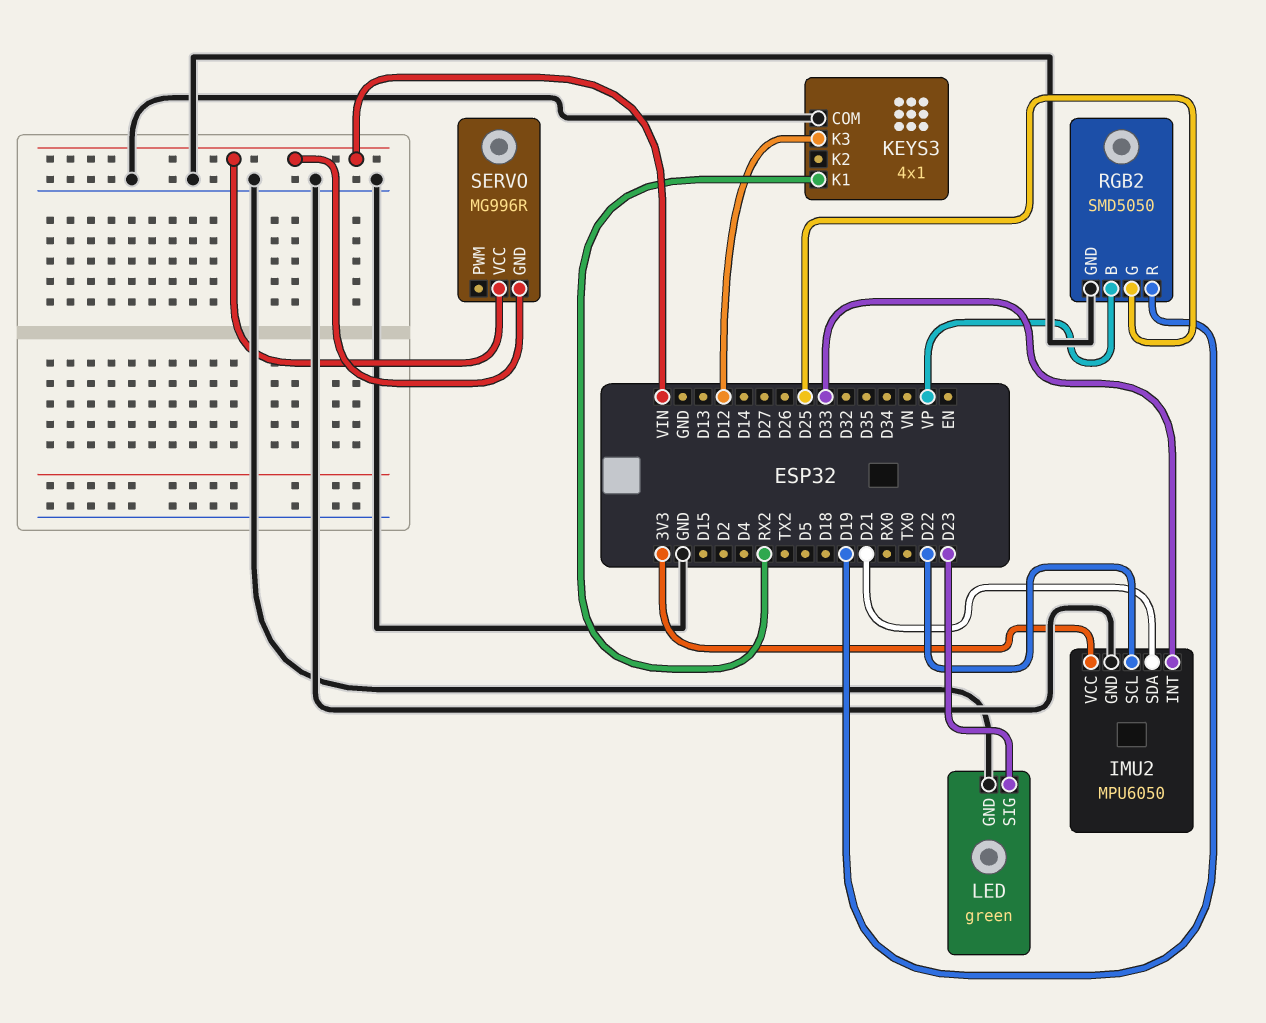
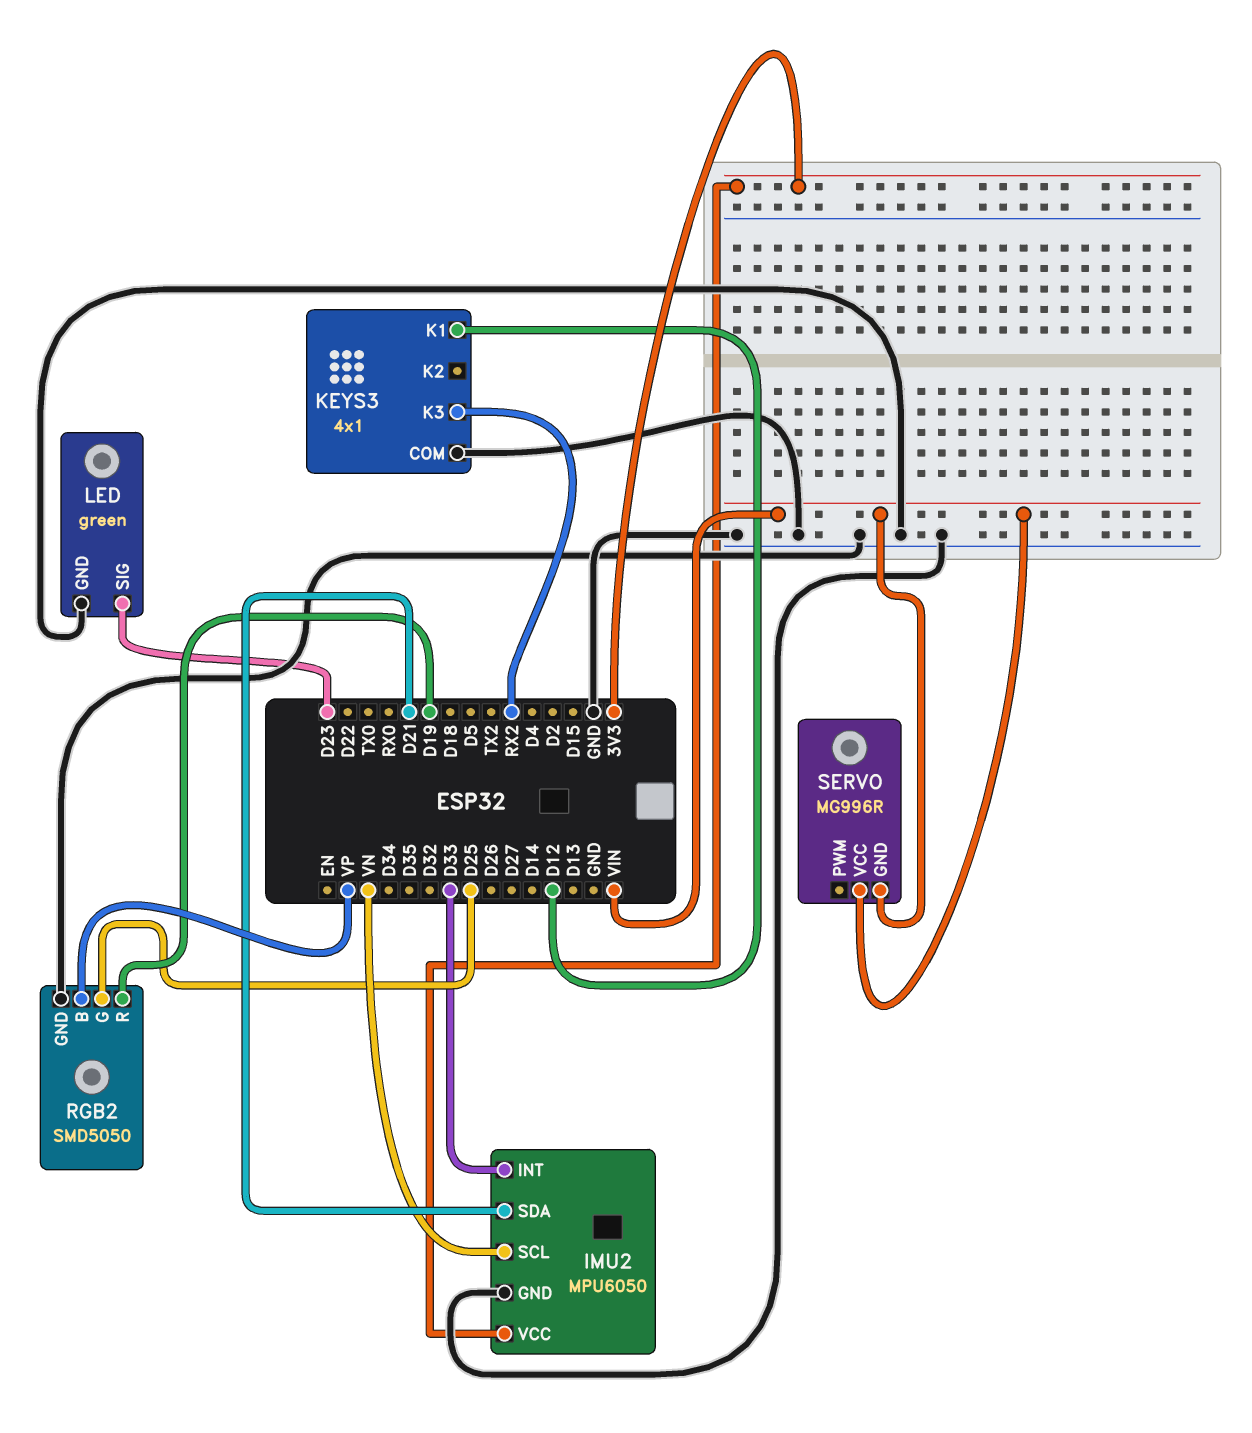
IMU2 pin SCL: D22 -> VN
KEYS3 pin K1: RX2 -> D12
KEYS3 pin K3: D12 -> RX2

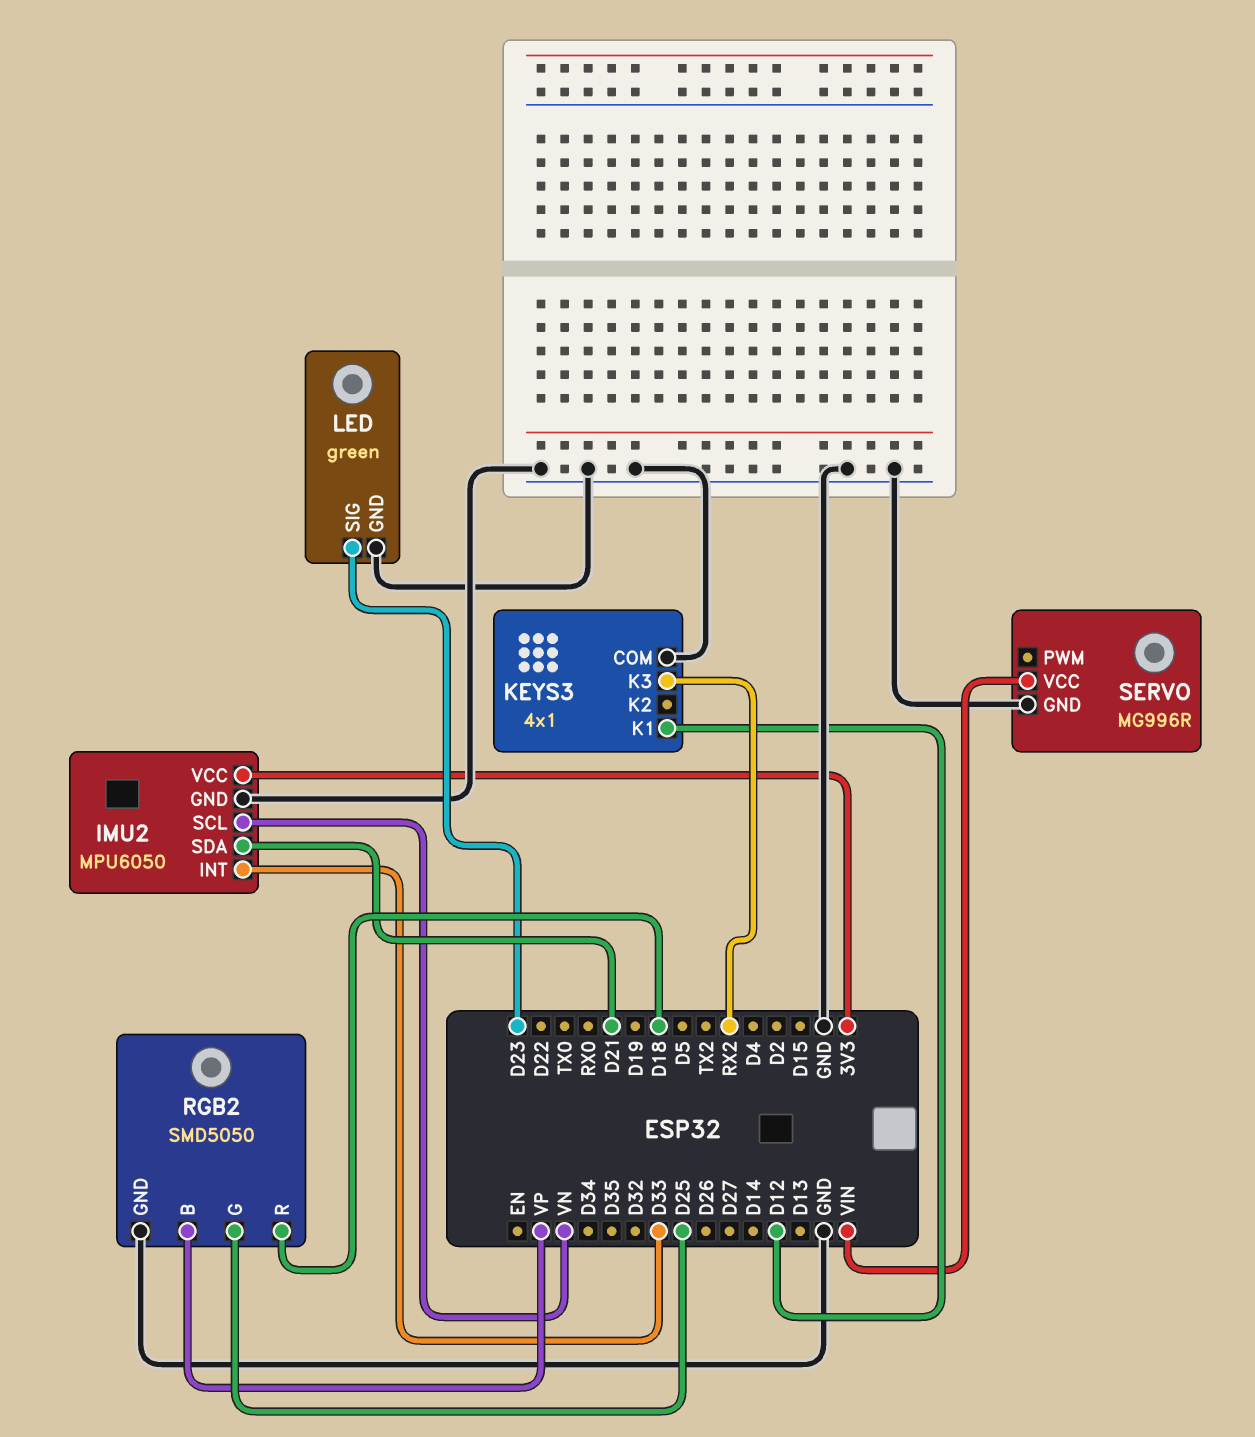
RGB2 pin R: D19 -> D18
SERVO pin GND: VIN -> GND

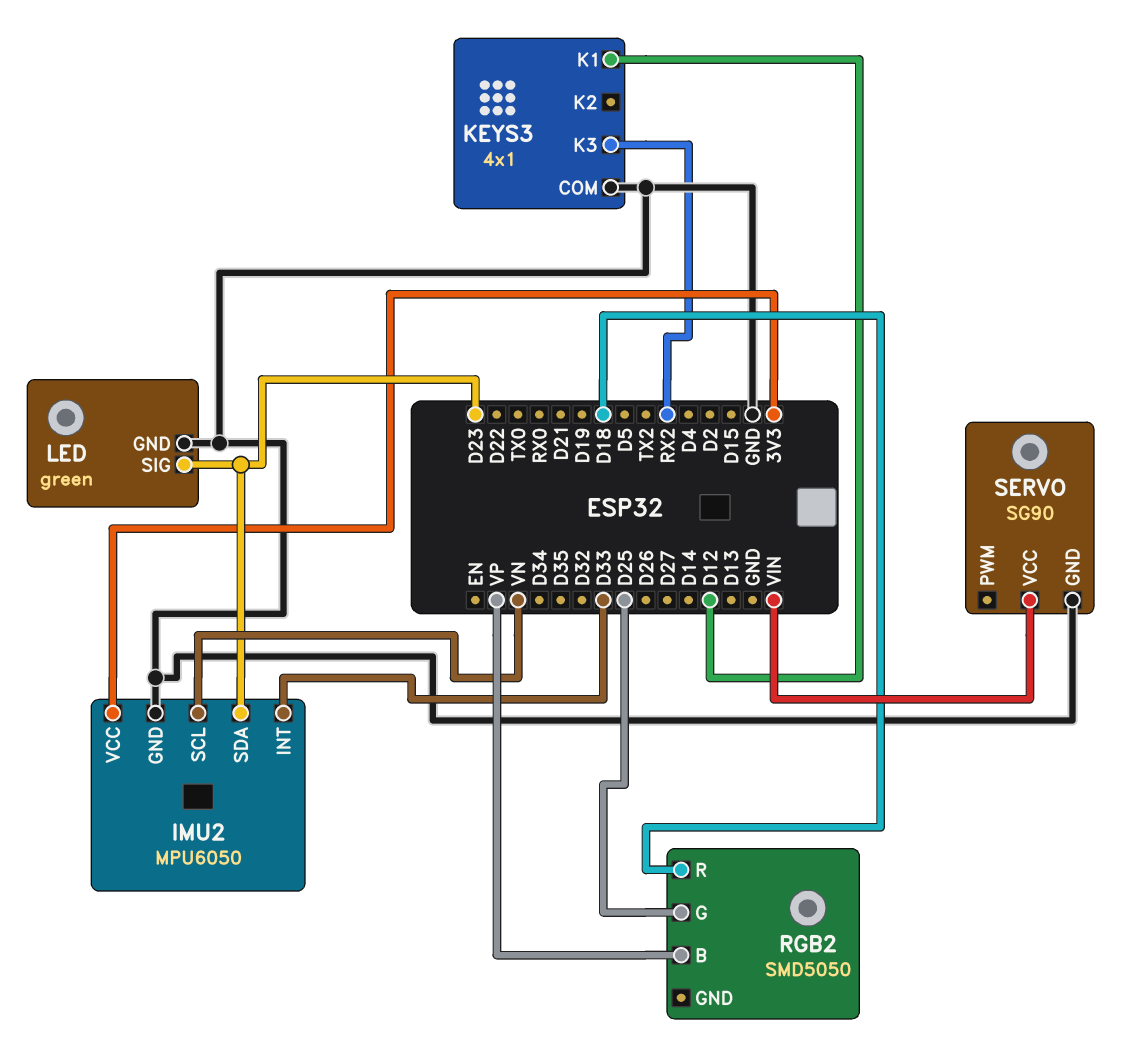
IMU2 pin SDA: D21 -> D23
RGB2 pin GND: GND -> none
SERVO: MG996R -> SG90

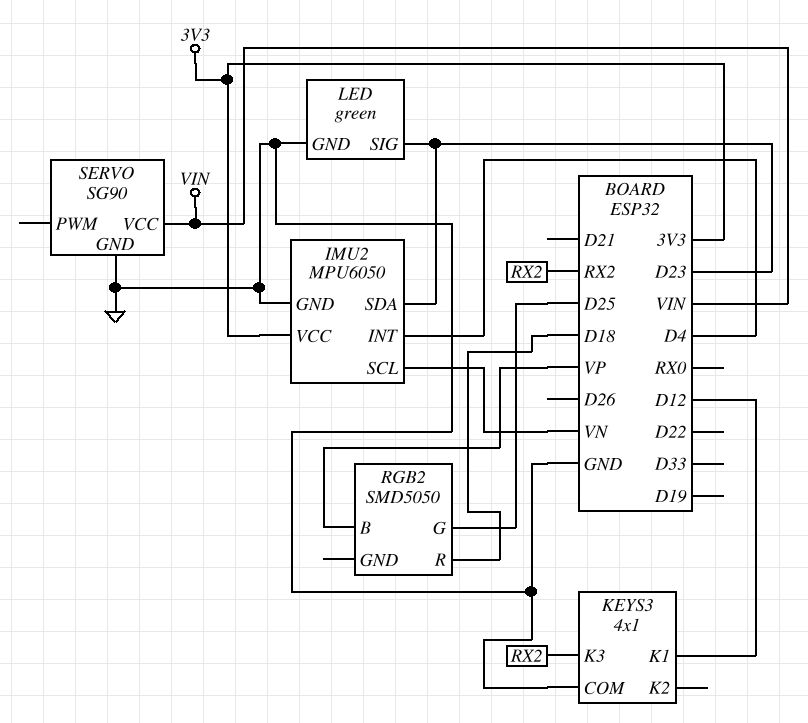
IMU2 pin INT: D33 -> D4

